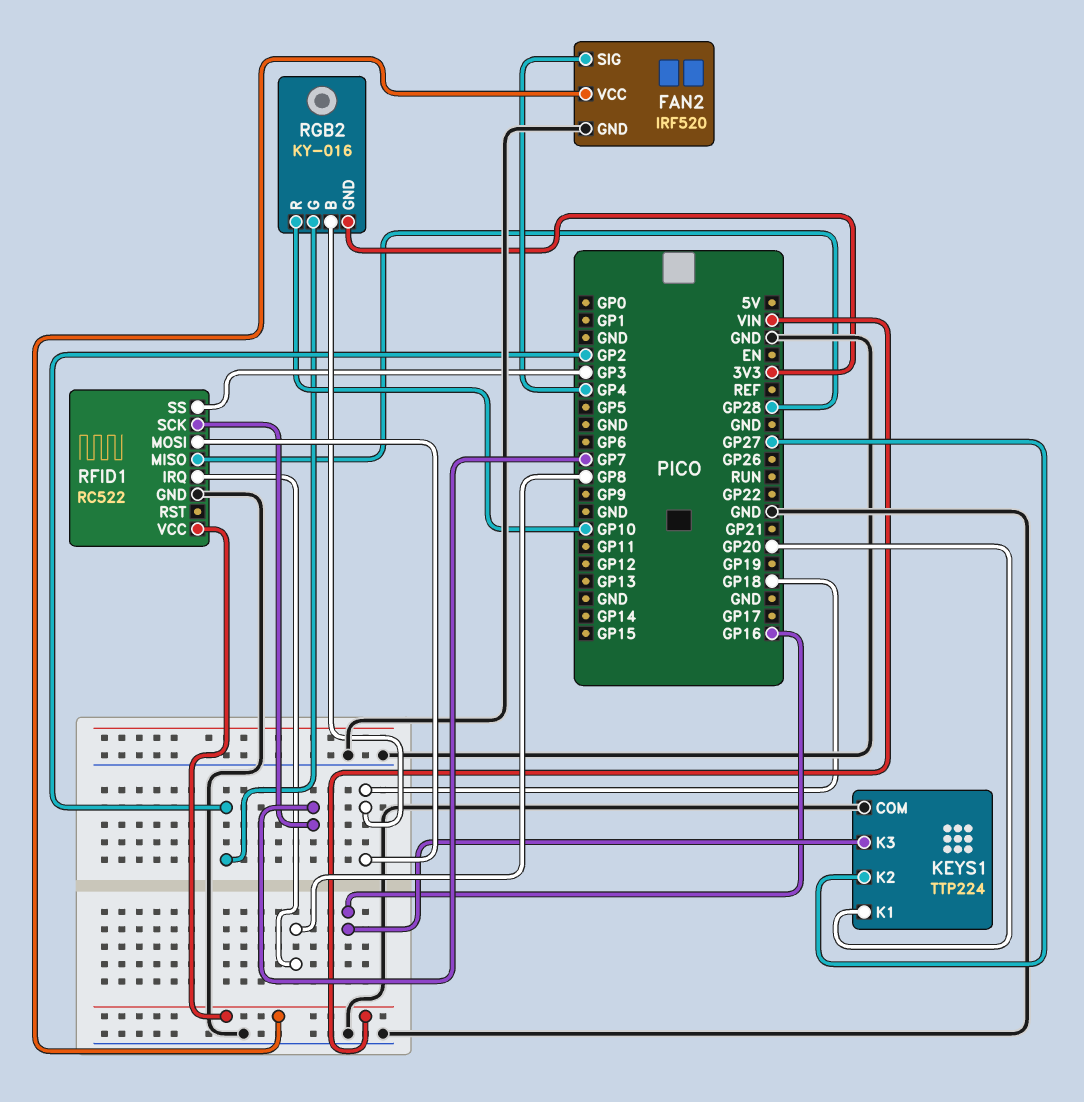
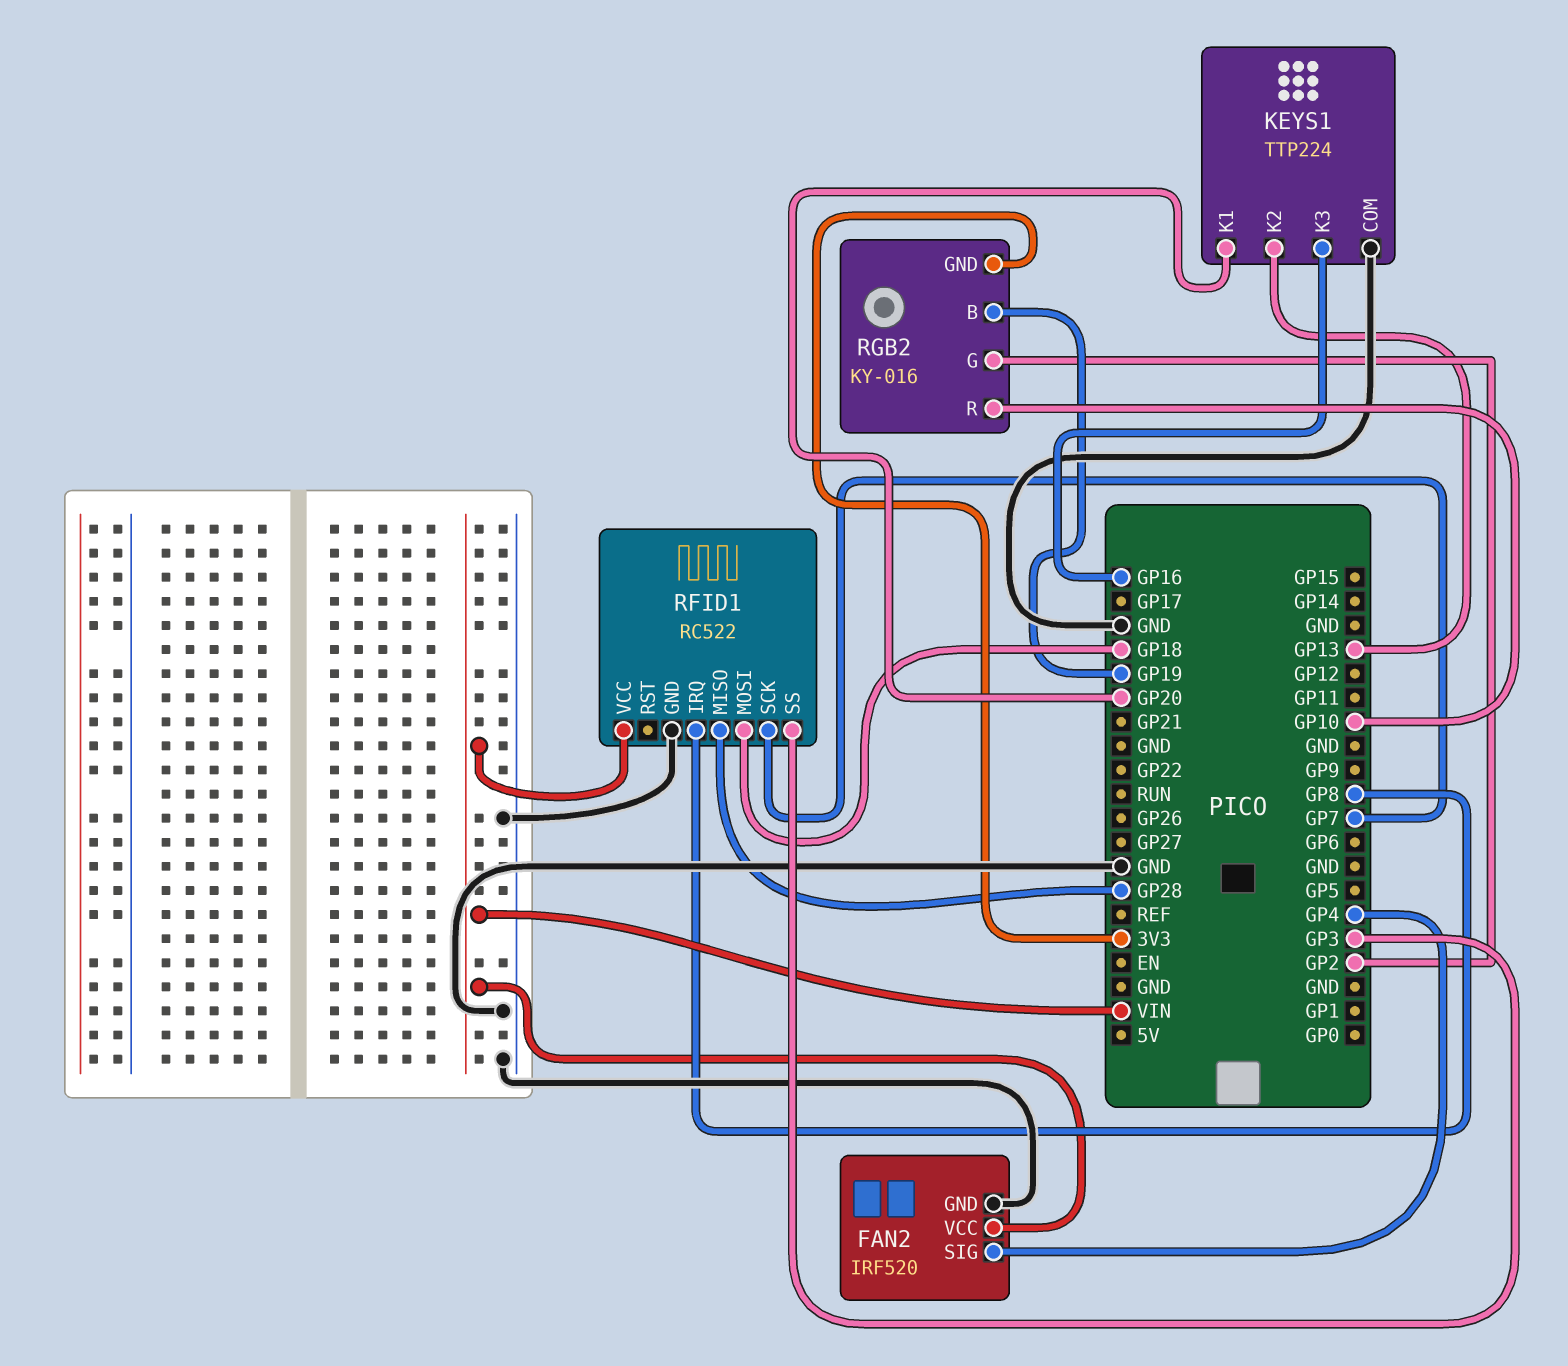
KEYS1 pin K2: GP27 -> GP13
RGB2 pin B: GP18 -> GP19

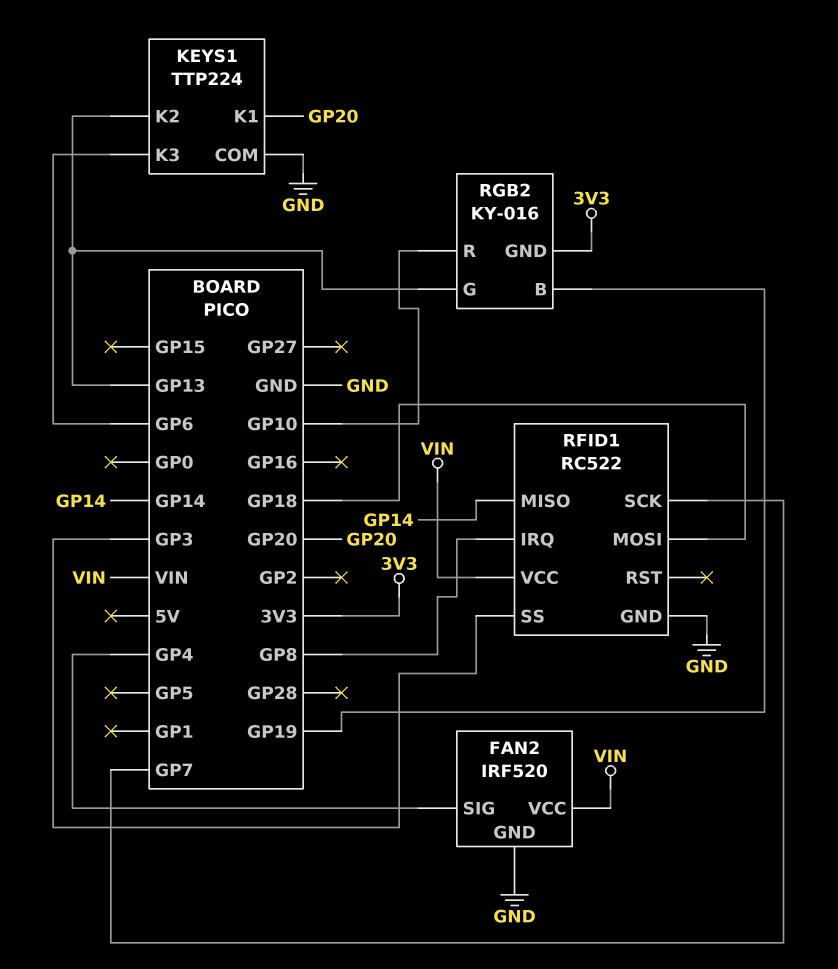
KEYS1 pin K3: GP16 -> GP6
RFID1 pin MISO: GP28 -> GP14
RGB2 pin G: GP2 -> GP13

